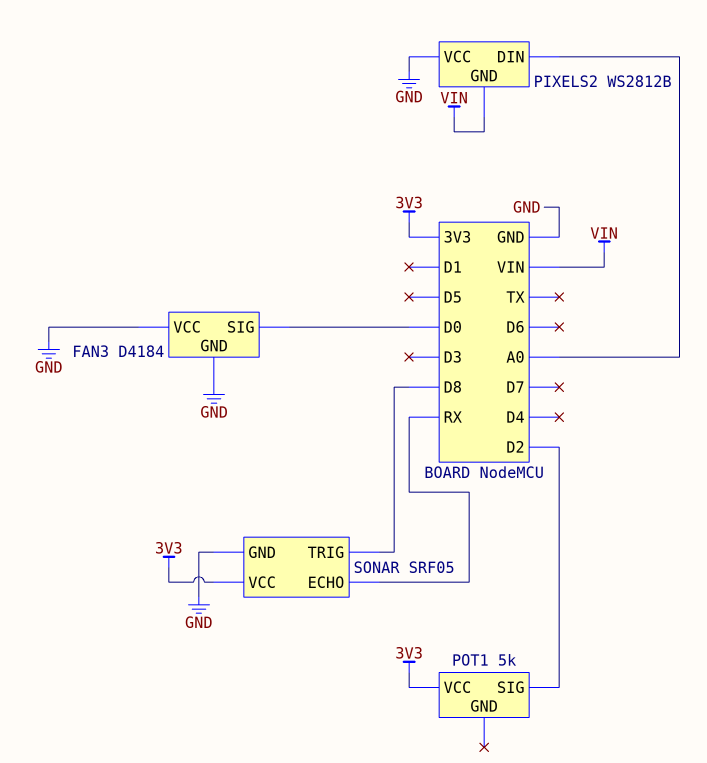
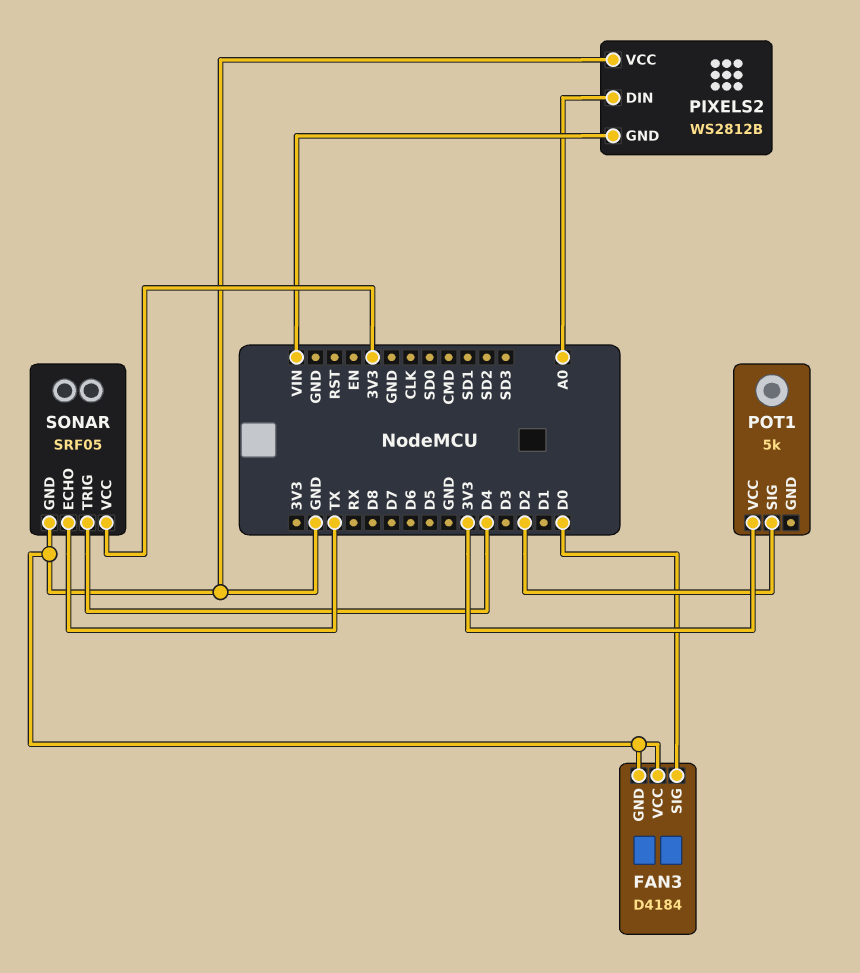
SONAR pin ECHO: RX -> TX
SONAR pin TRIG: D8 -> D4

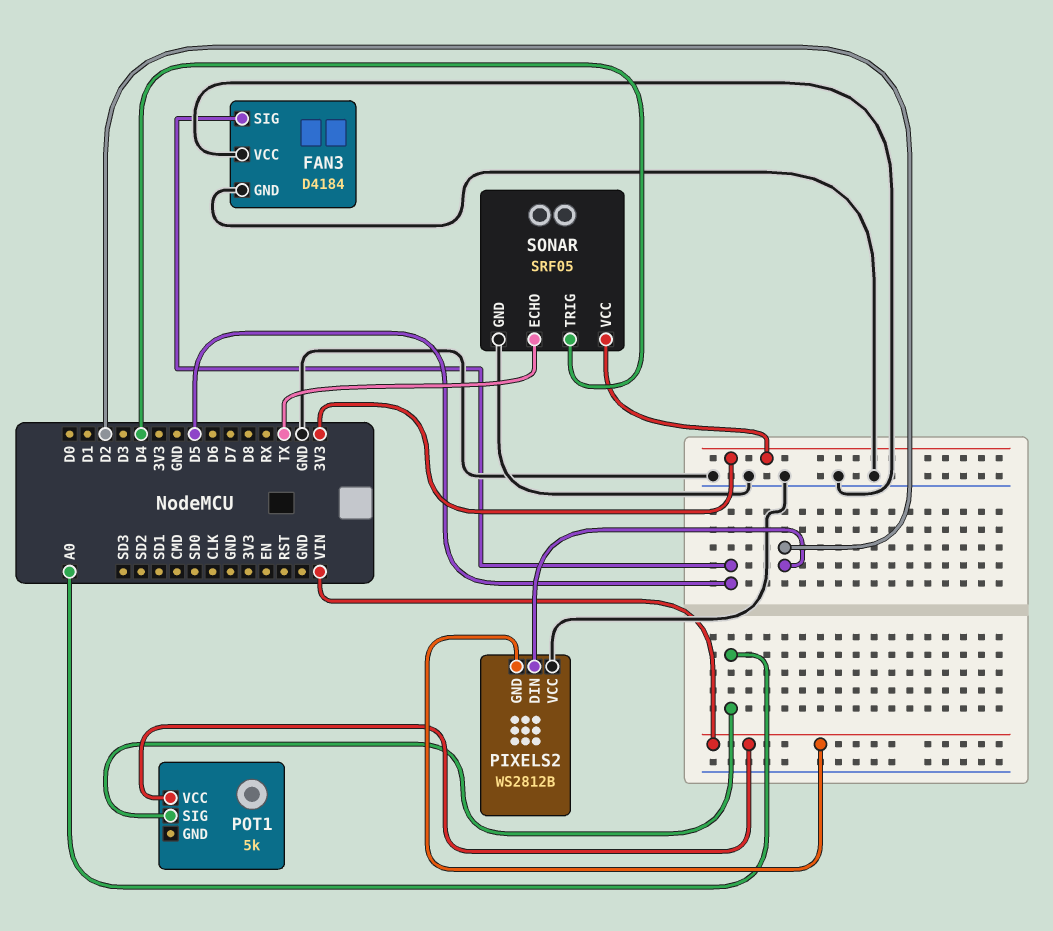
FAN3 pin SIG: D0 -> D5
PIXELS2 pin DIN: A0 -> D2
POT1 pin SIG: D2 -> A0
POT1 pin VCC: 3V3 -> VIN

